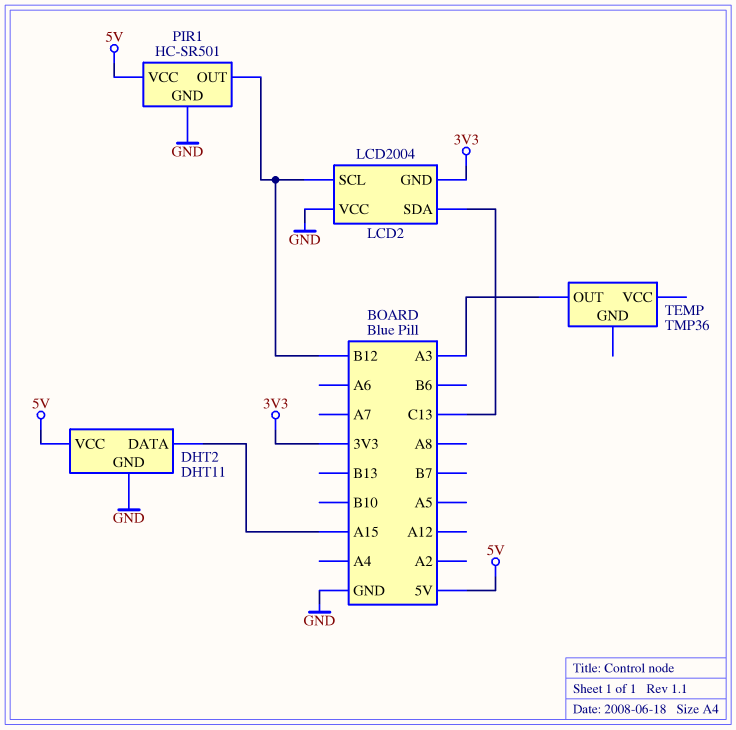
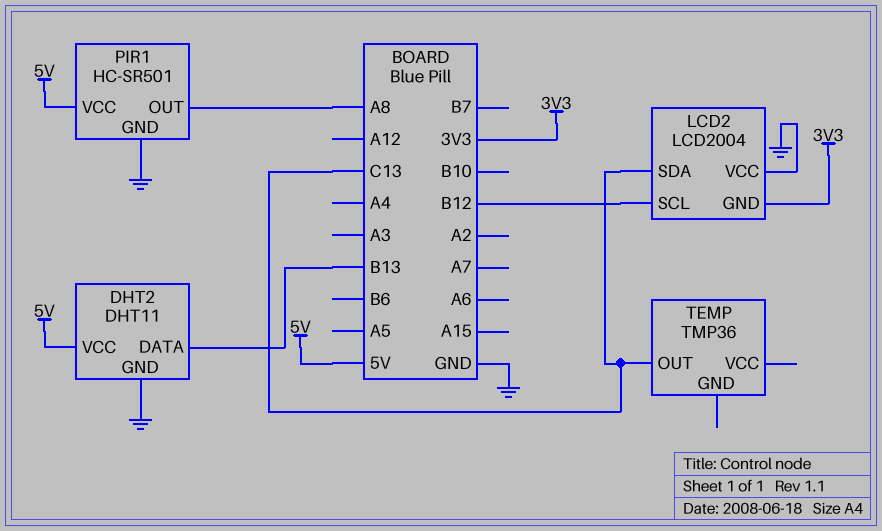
DHT2 pin DATA: A15 -> B13
PIR1 pin OUT: B12 -> A8
TEMP pin OUT: A3 -> C13

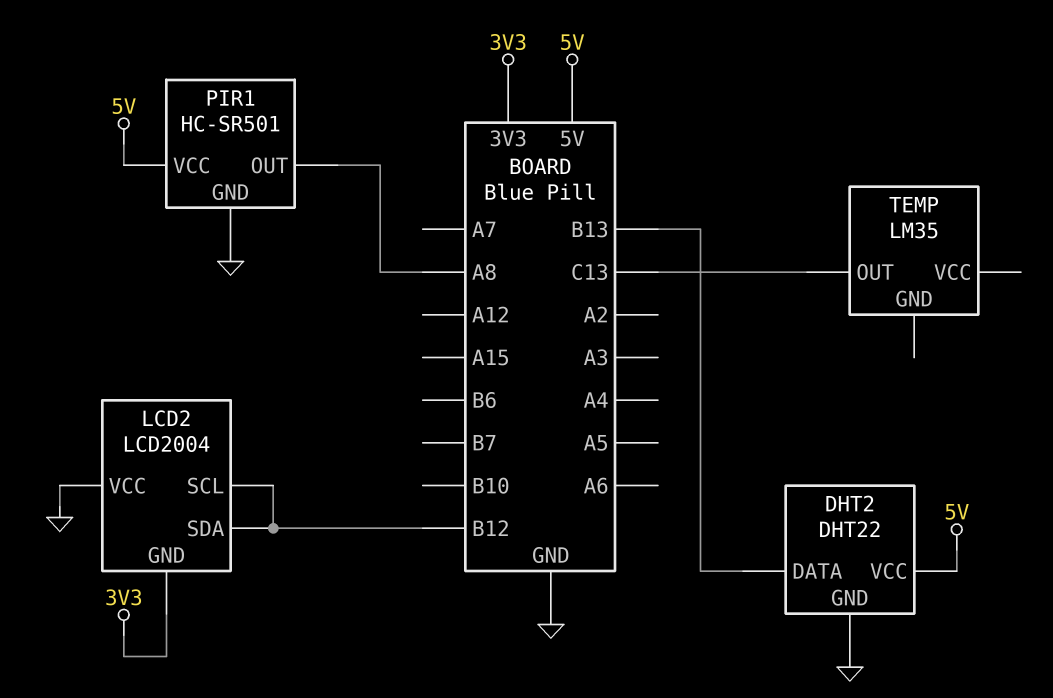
DHT2: DHT11 -> DHT22
LCD2 pin SDA: C13 -> B12
TEMP: TMP36 -> LM35

